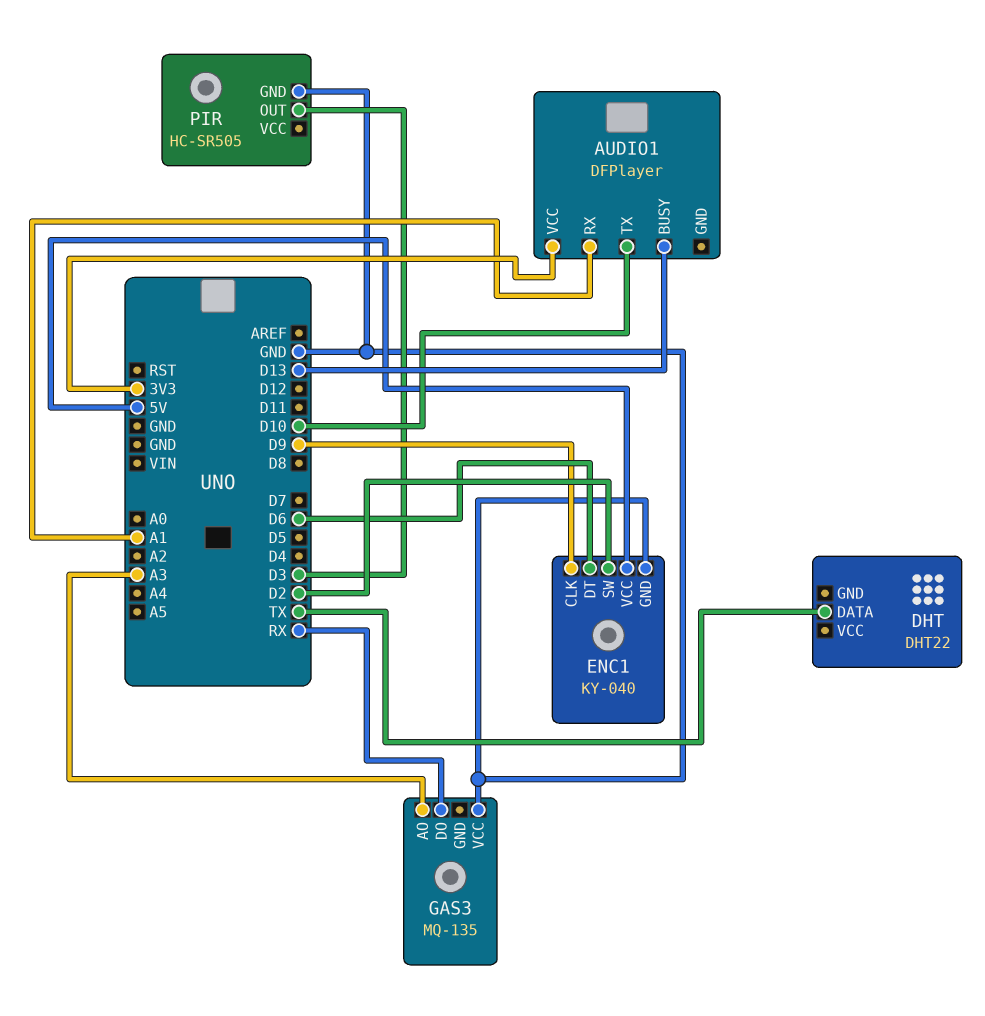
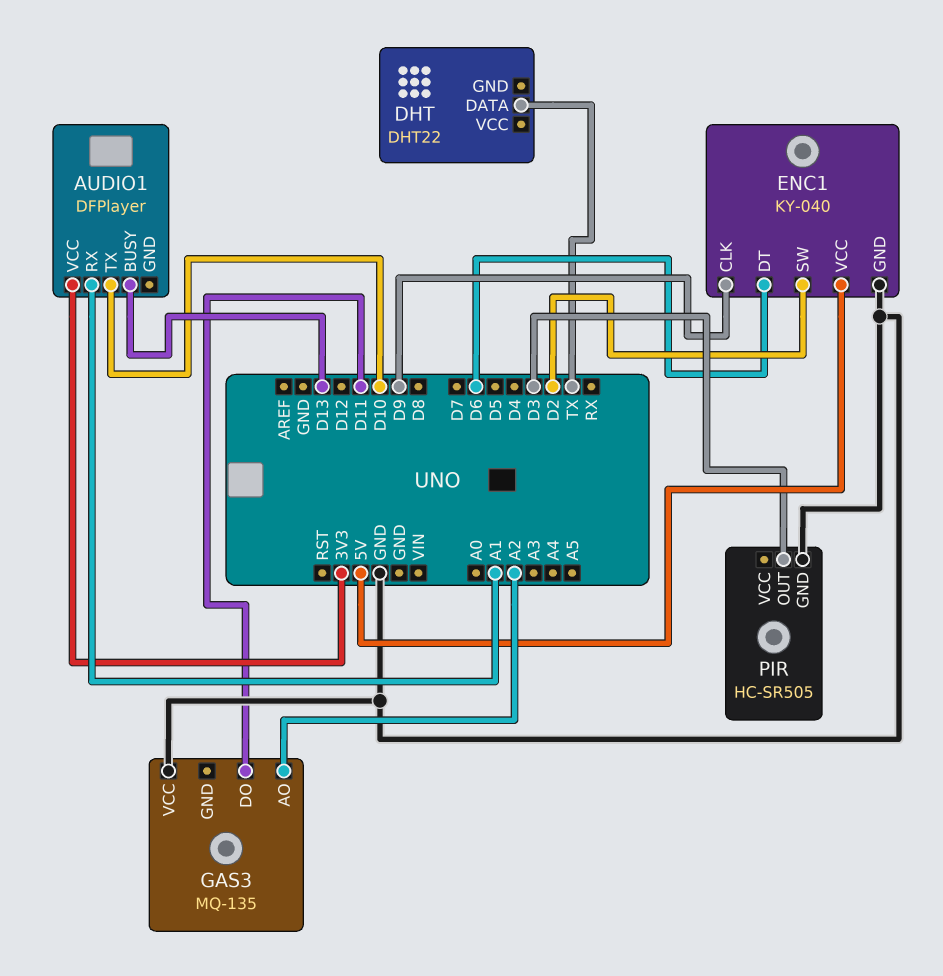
GAS3 pin AO: A3 -> A2
GAS3 pin DO: RX -> D11

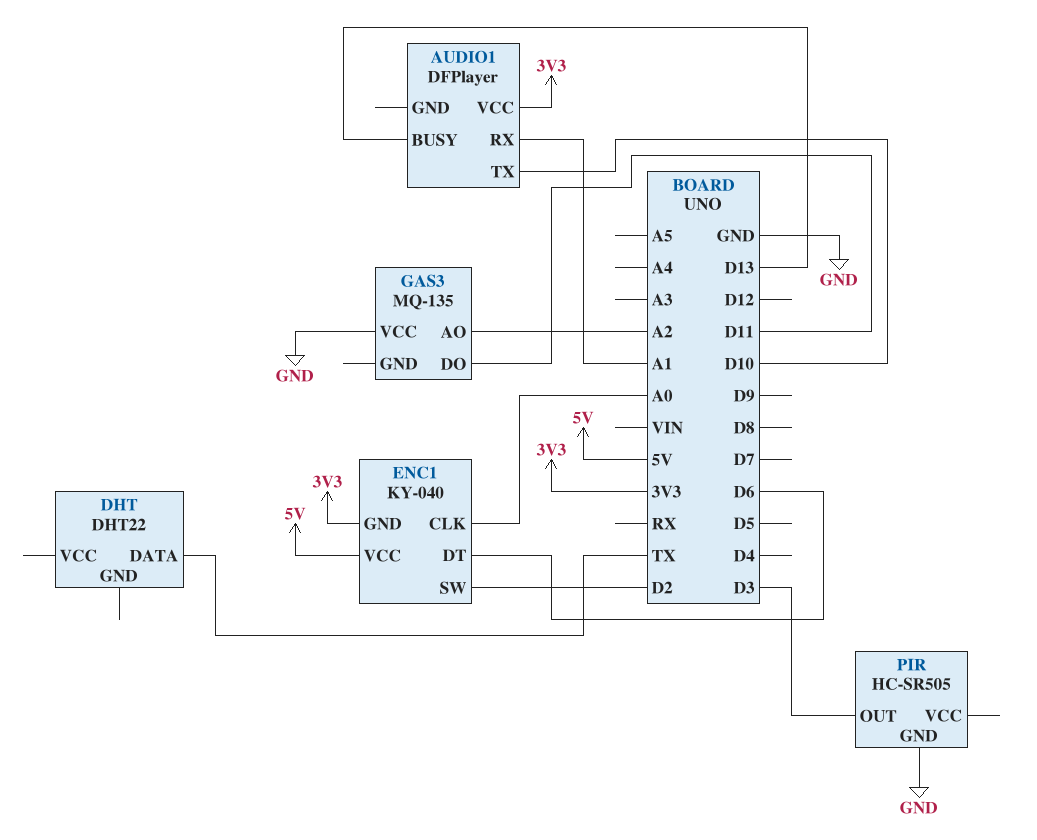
ENC1 pin CLK: D9 -> A0
ENC1 pin GND: GND -> 3V3

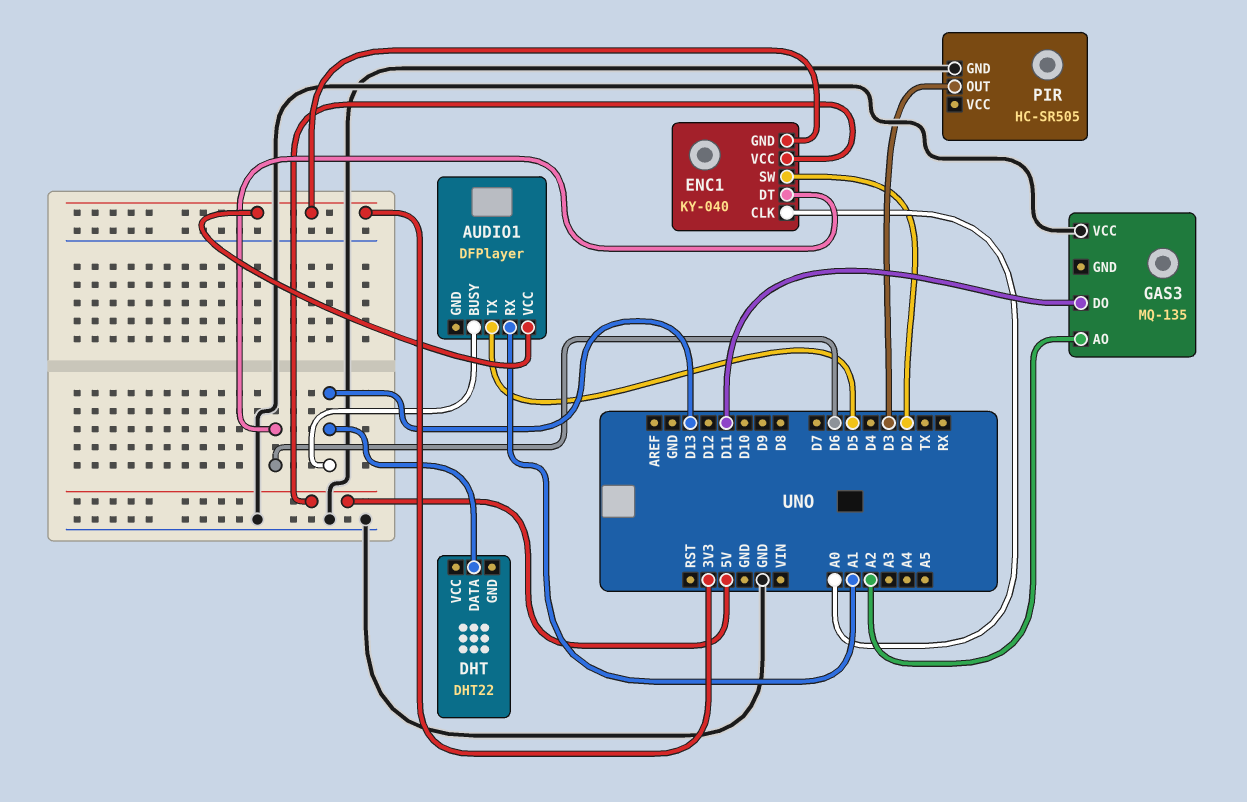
AUDIO1 pin TX: D10 -> D5
DHT pin DATA: TX -> D13

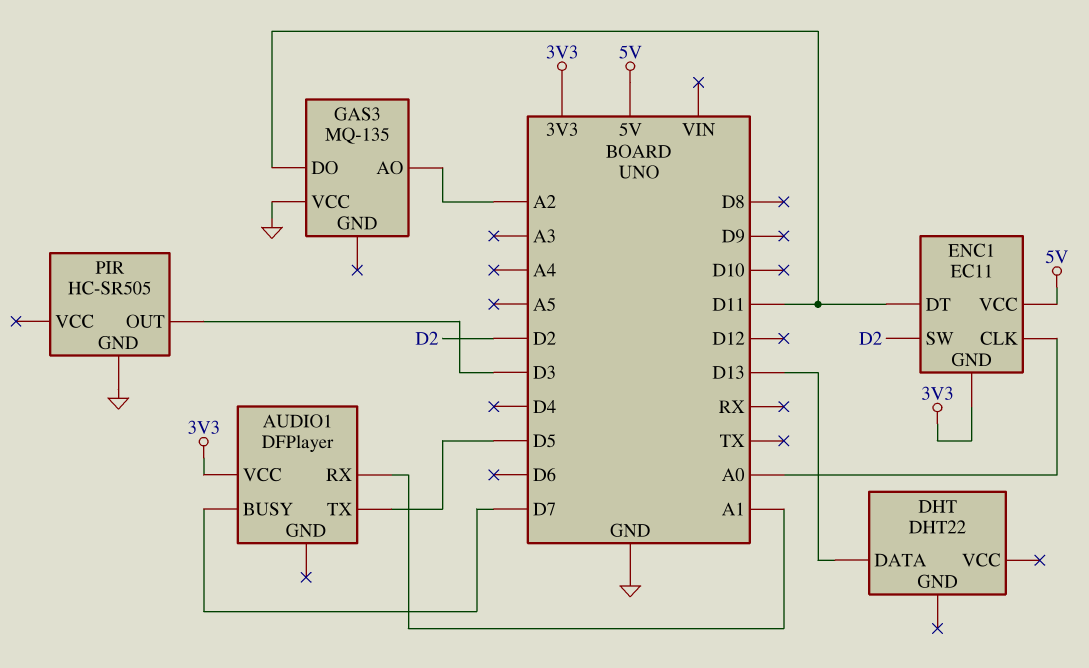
AUDIO1 pin BUSY: D13 -> D7
ENC1: KY-040 -> EC11
ENC1 pin DT: D6 -> D11

